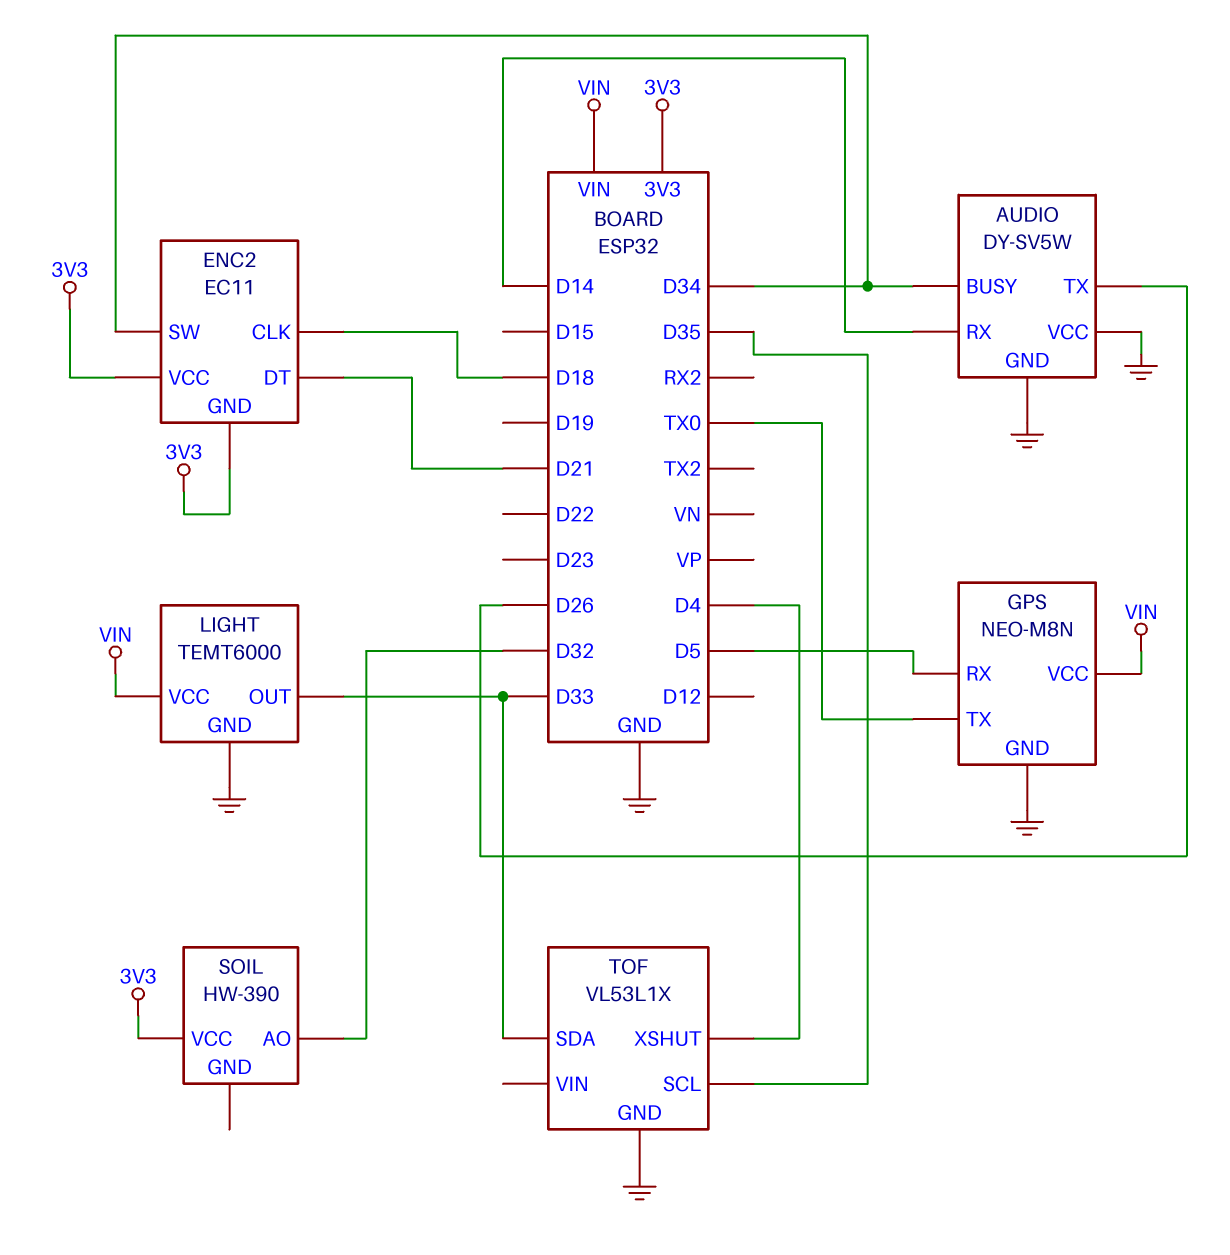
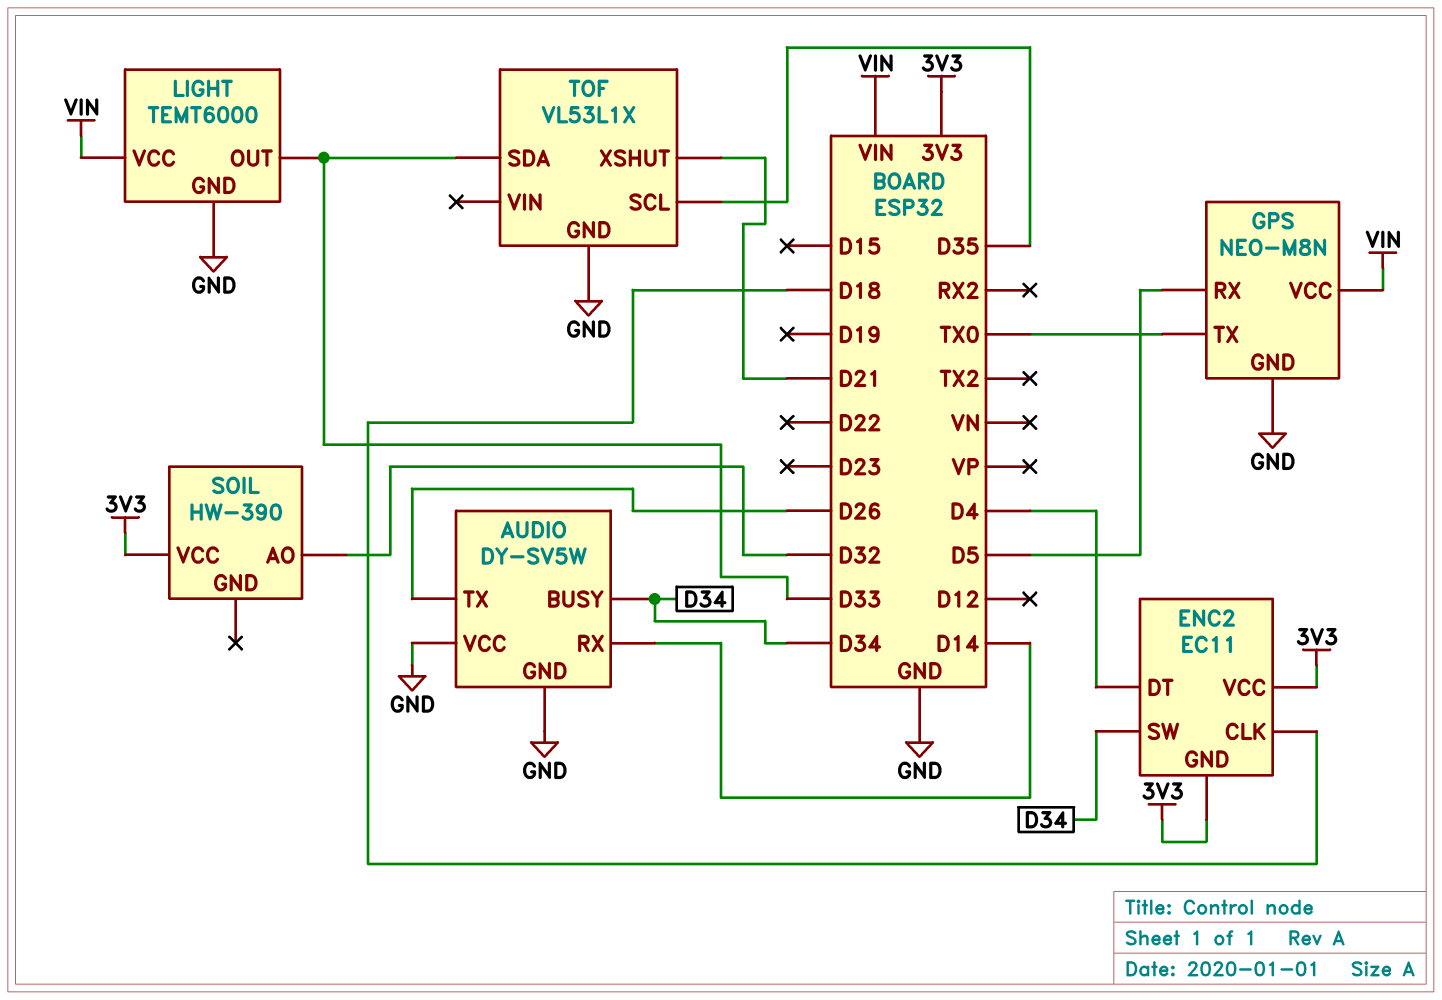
ENC2 pin DT: D21 -> D4
TOF pin XSHUT: D4 -> D21

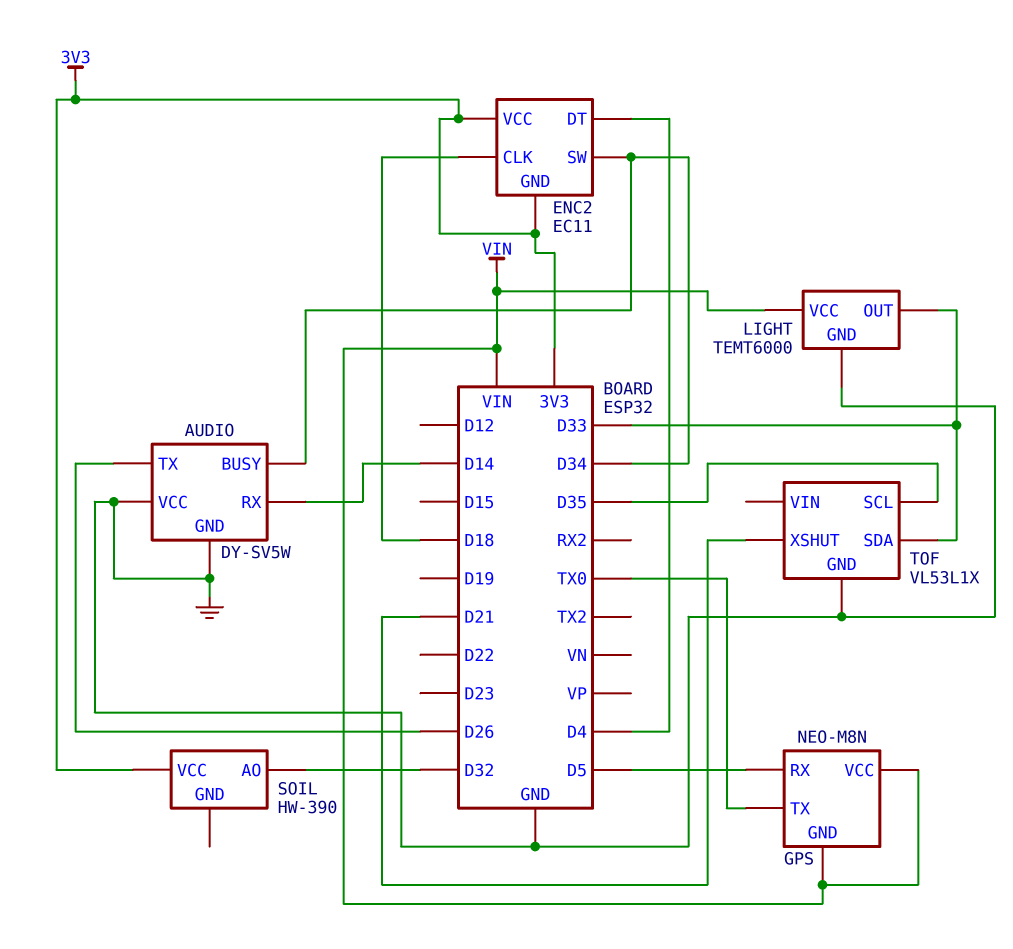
GPS pin GND: GND -> VIN

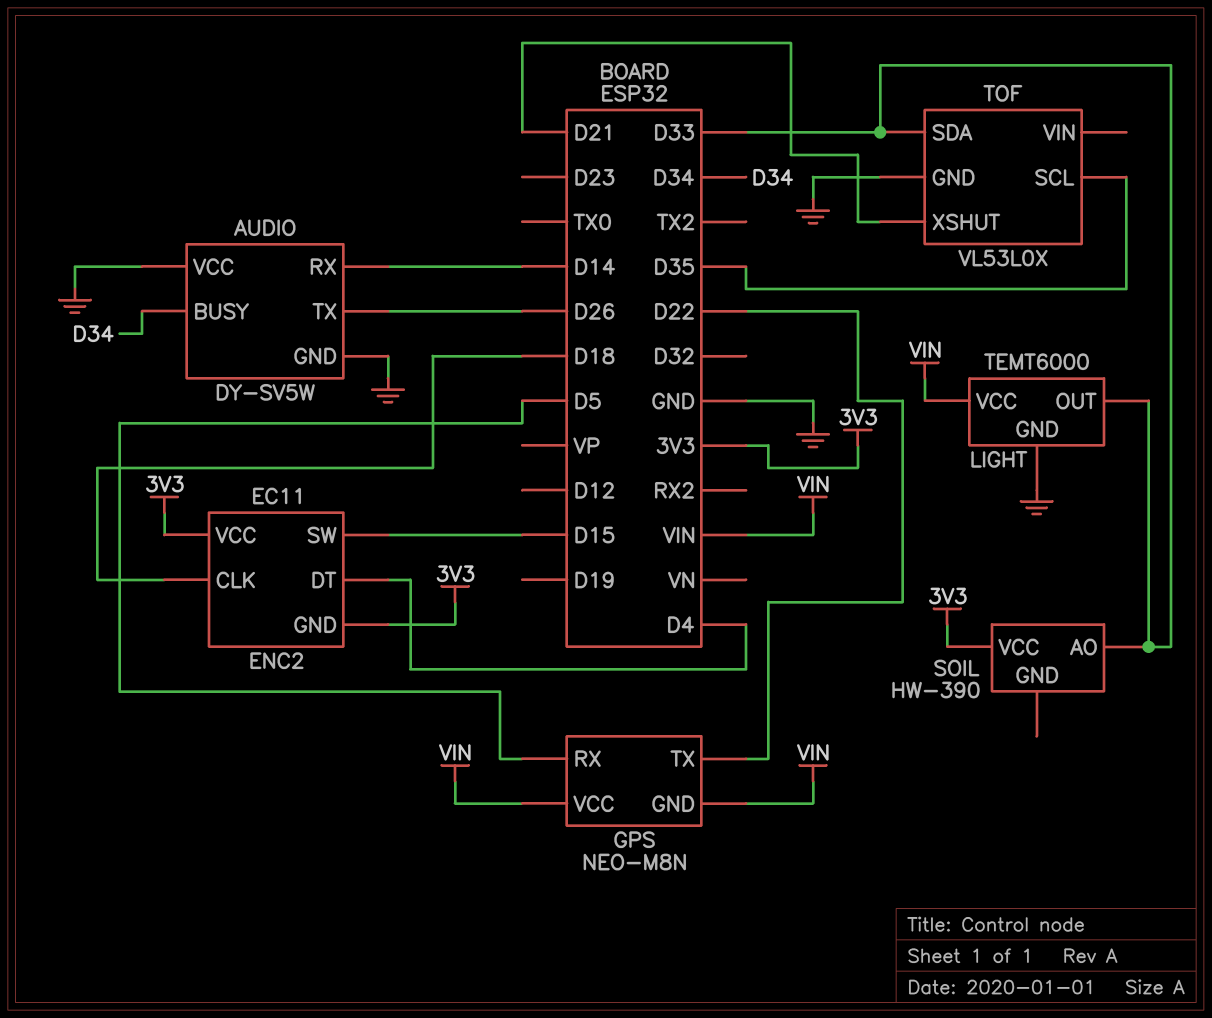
ENC2 pin SW: D34 -> D15
GPS pin TX: TX0 -> D22
SOIL pin AO: D32 -> D33
TOF: VL53L1X -> VL53L0X

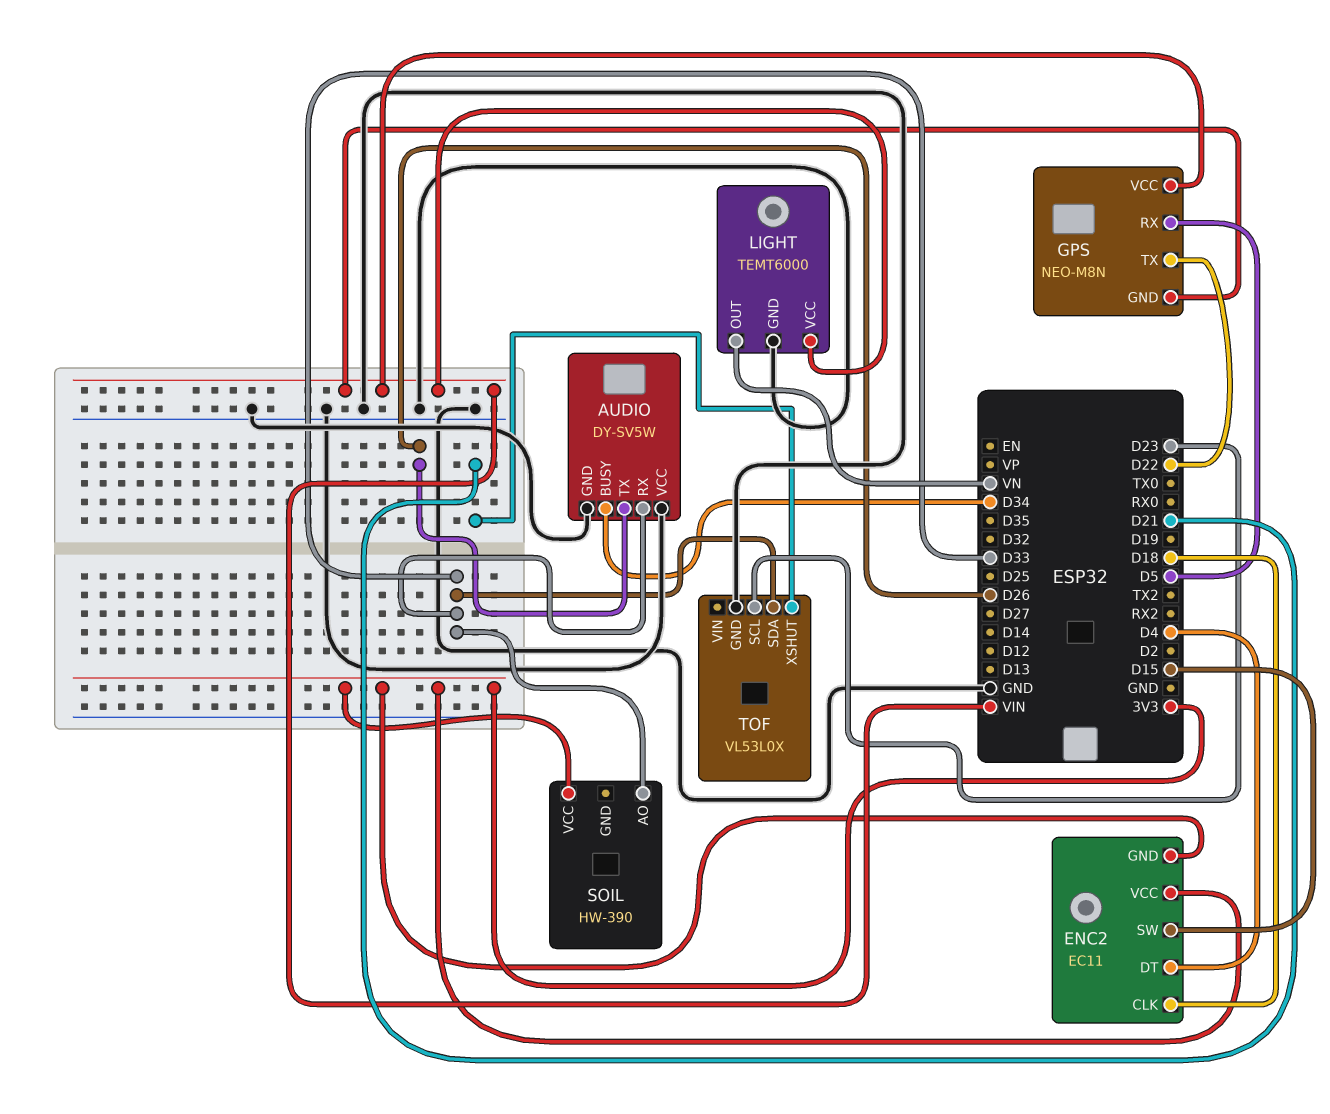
AUDIO pin RX: D14 -> D33
LIGHT pin OUT: D33 -> VN
TOF pin SCL: D35 -> D23

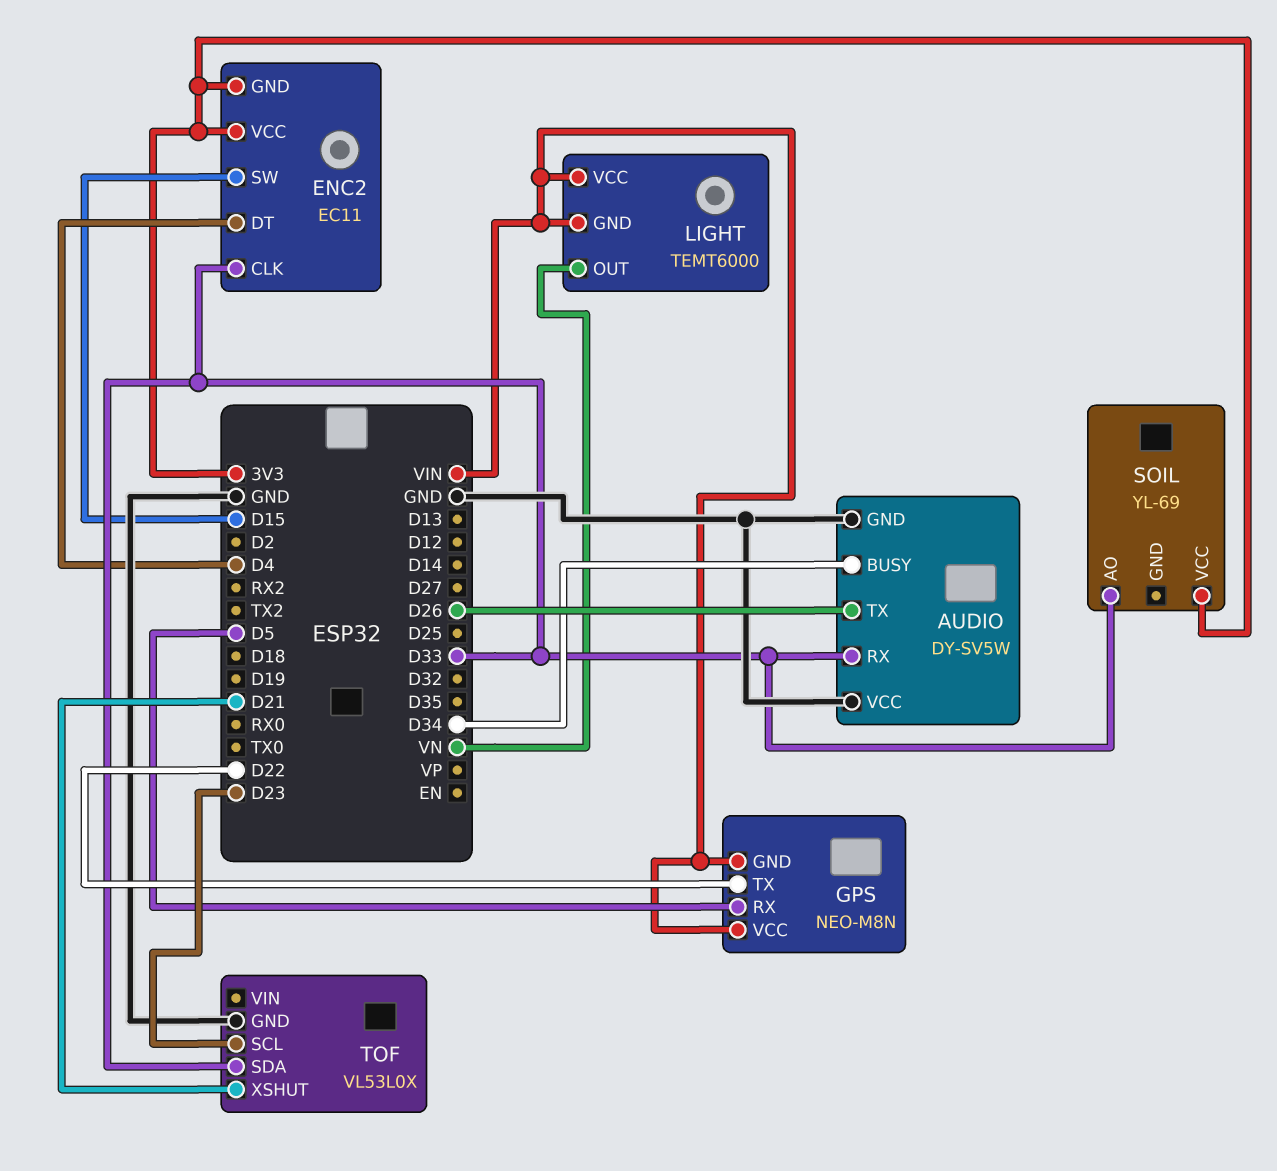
ENC2 pin CLK: D18 -> D33
LIGHT pin GND: GND -> VIN
SOIL: HW-390 -> YL-69

